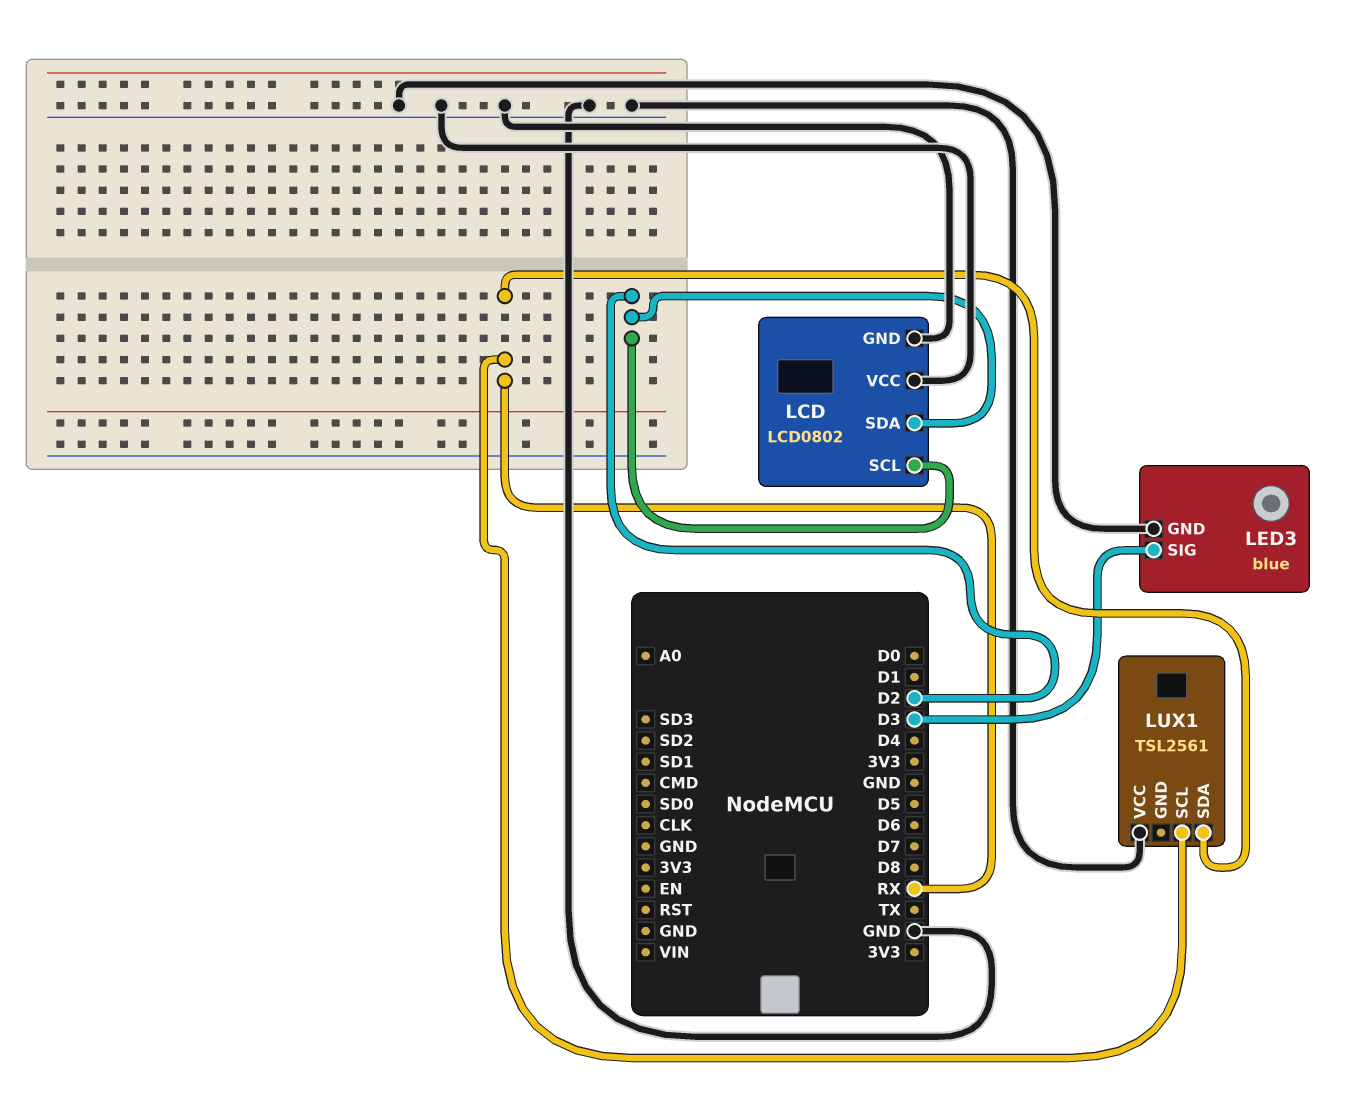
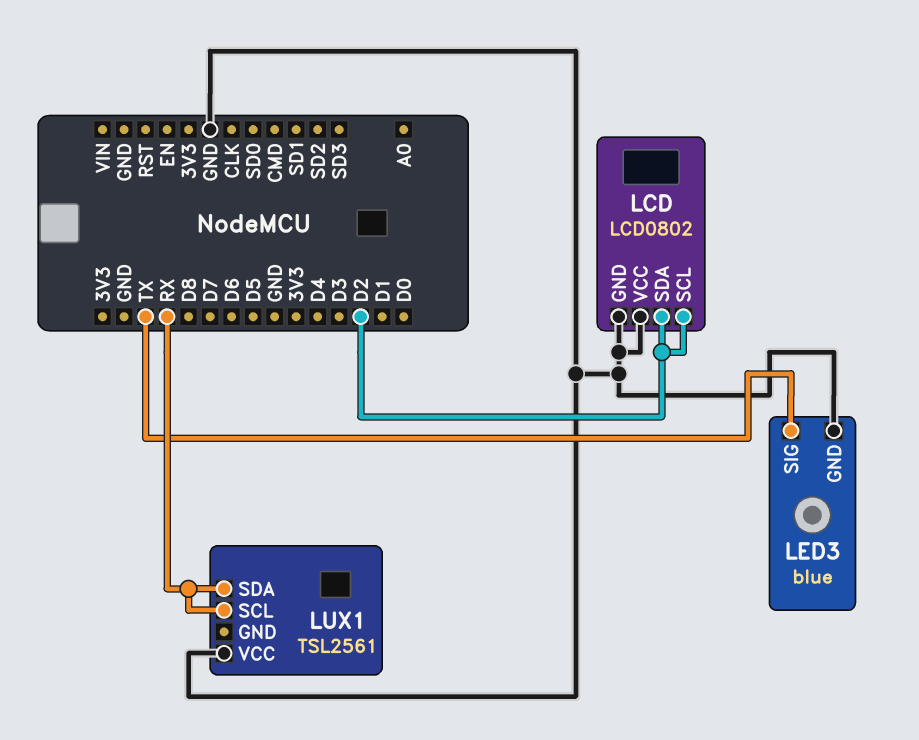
LED3 pin SIG: D3 -> TX

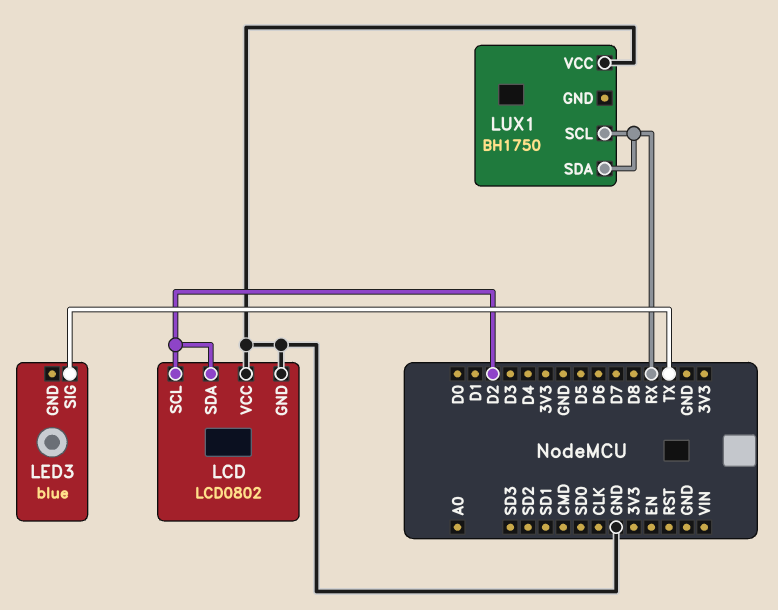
LED3 pin GND: GND -> none
LUX1: TSL2561 -> BH1750

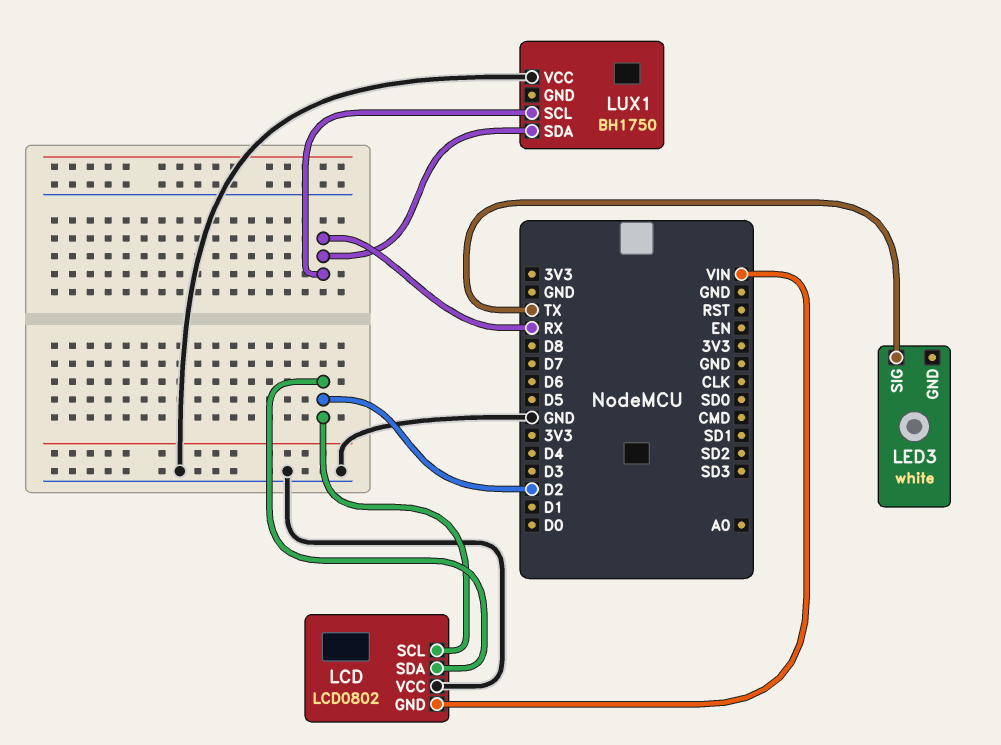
LCD pin GND: GND -> VIN
LED3: blue -> white

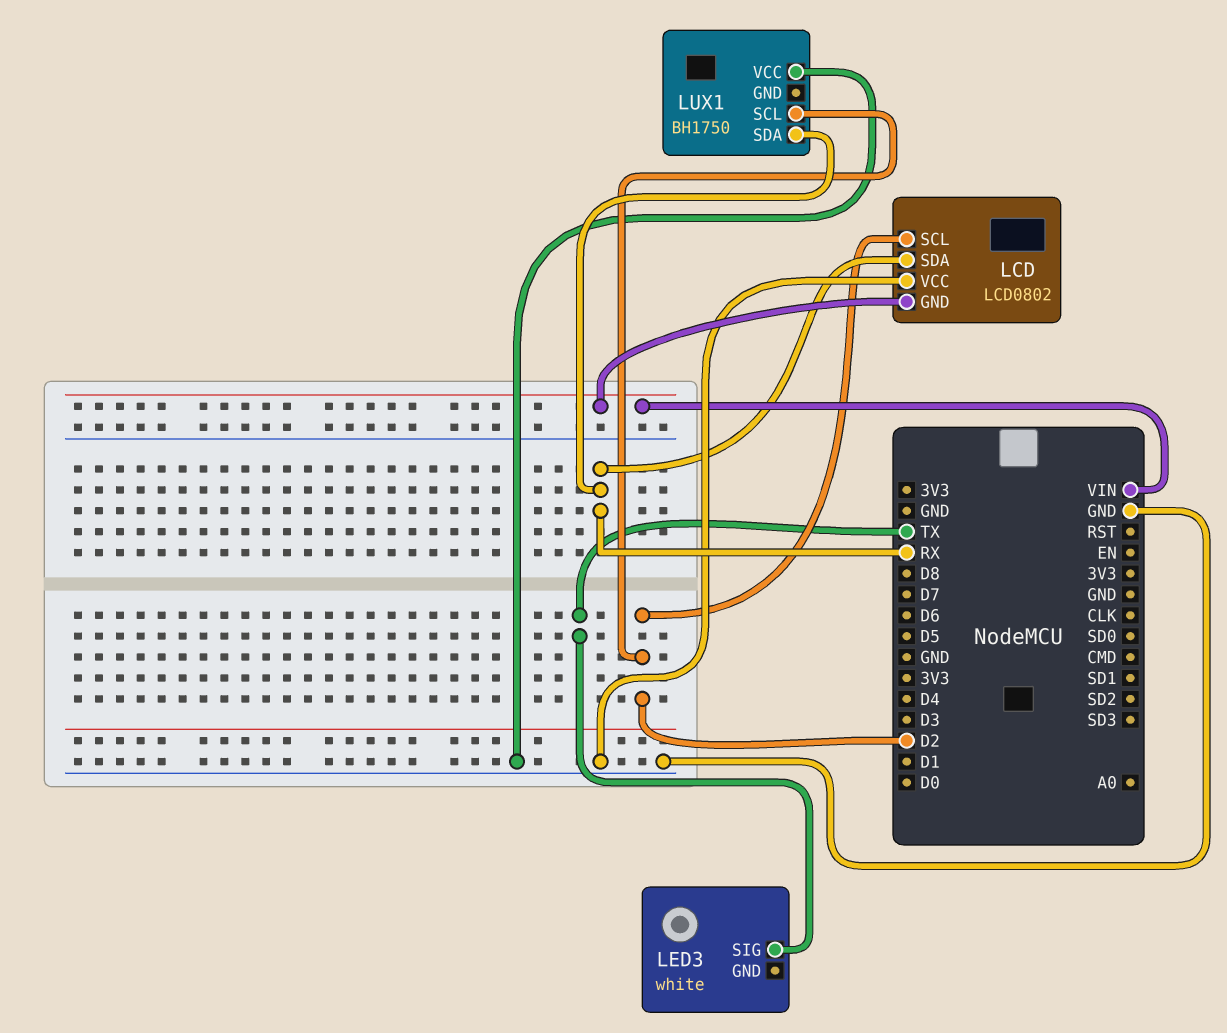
LCD pin SDA: D2 -> RX
LUX1 pin SCL: RX -> D2

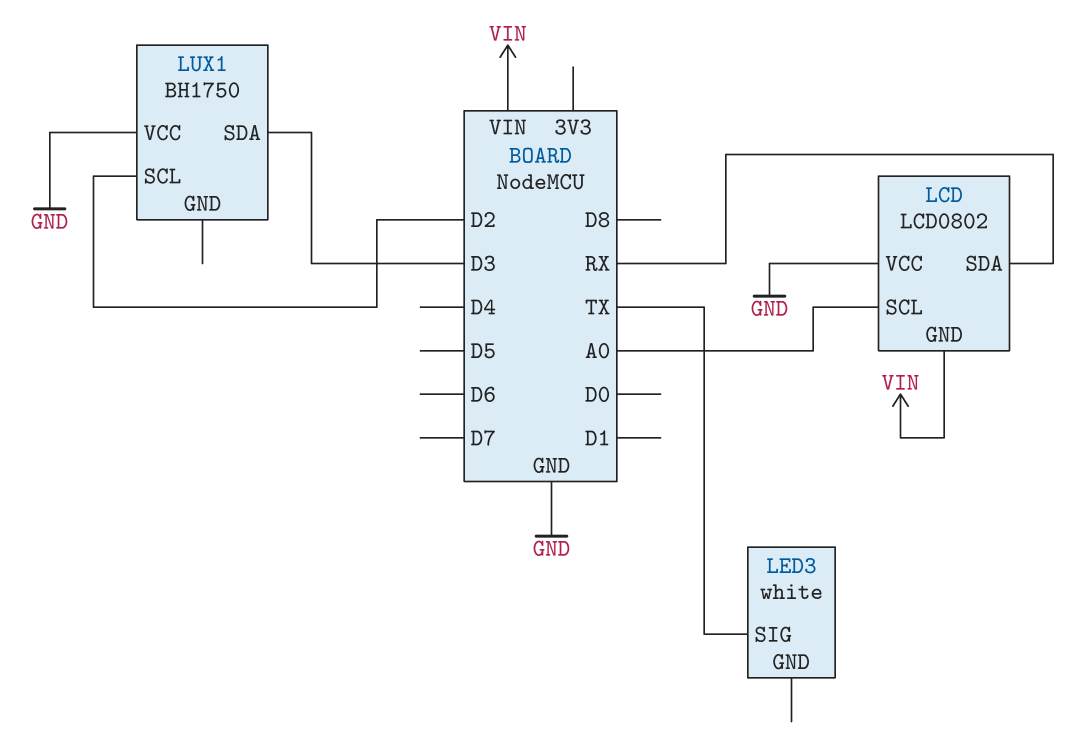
LCD pin SCL: D2 -> A0
LUX1 pin SDA: RX -> D3

